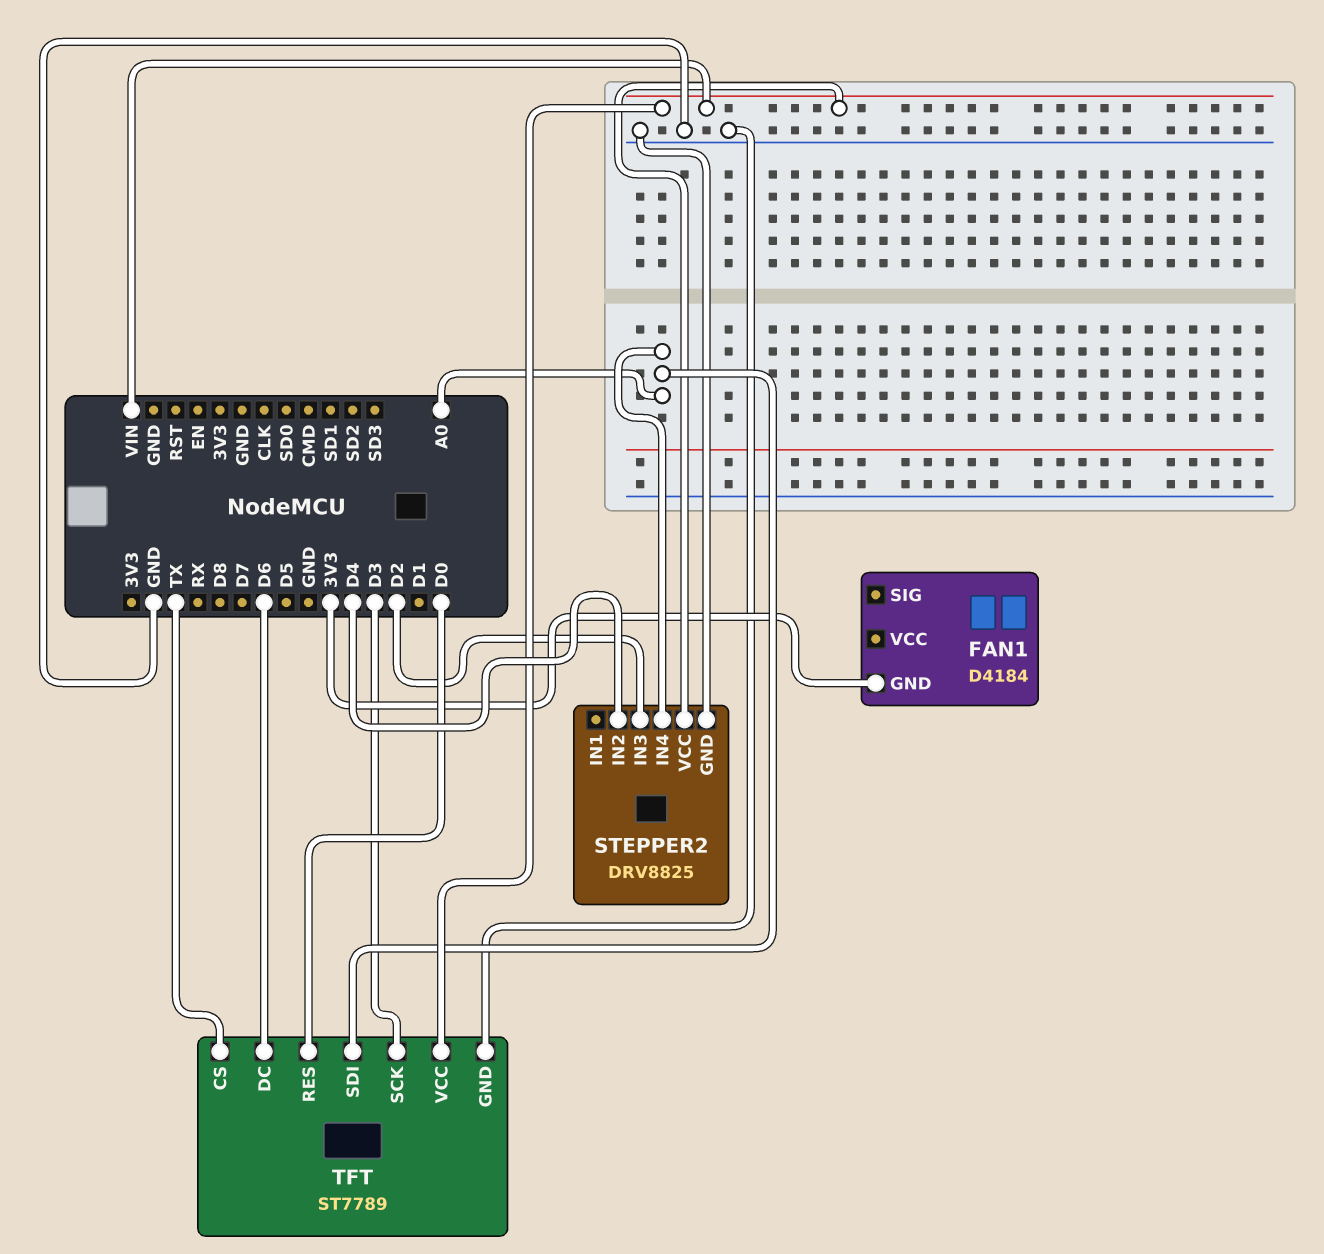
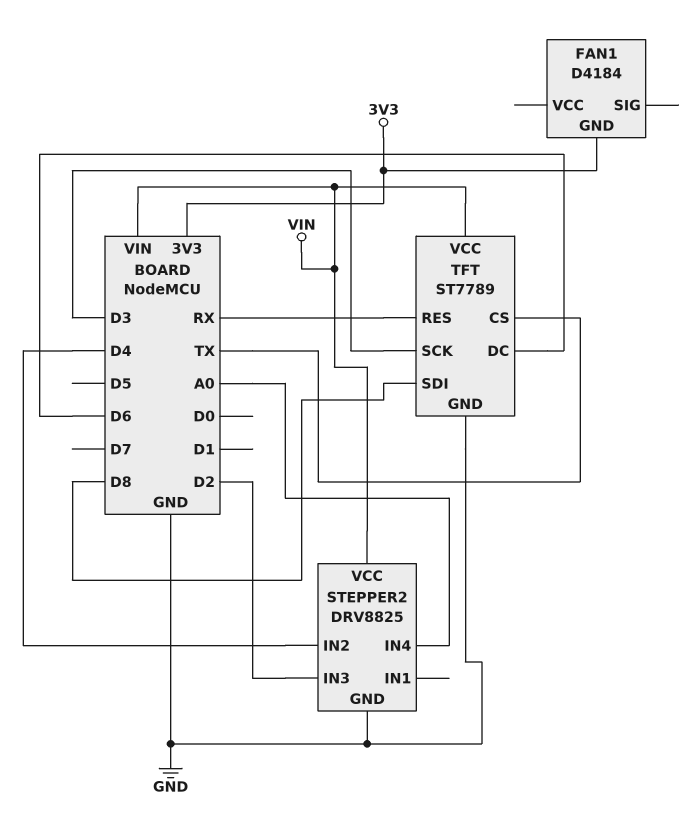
TFT pin RES: D0 -> RX
TFT pin SDI: A0 -> D8

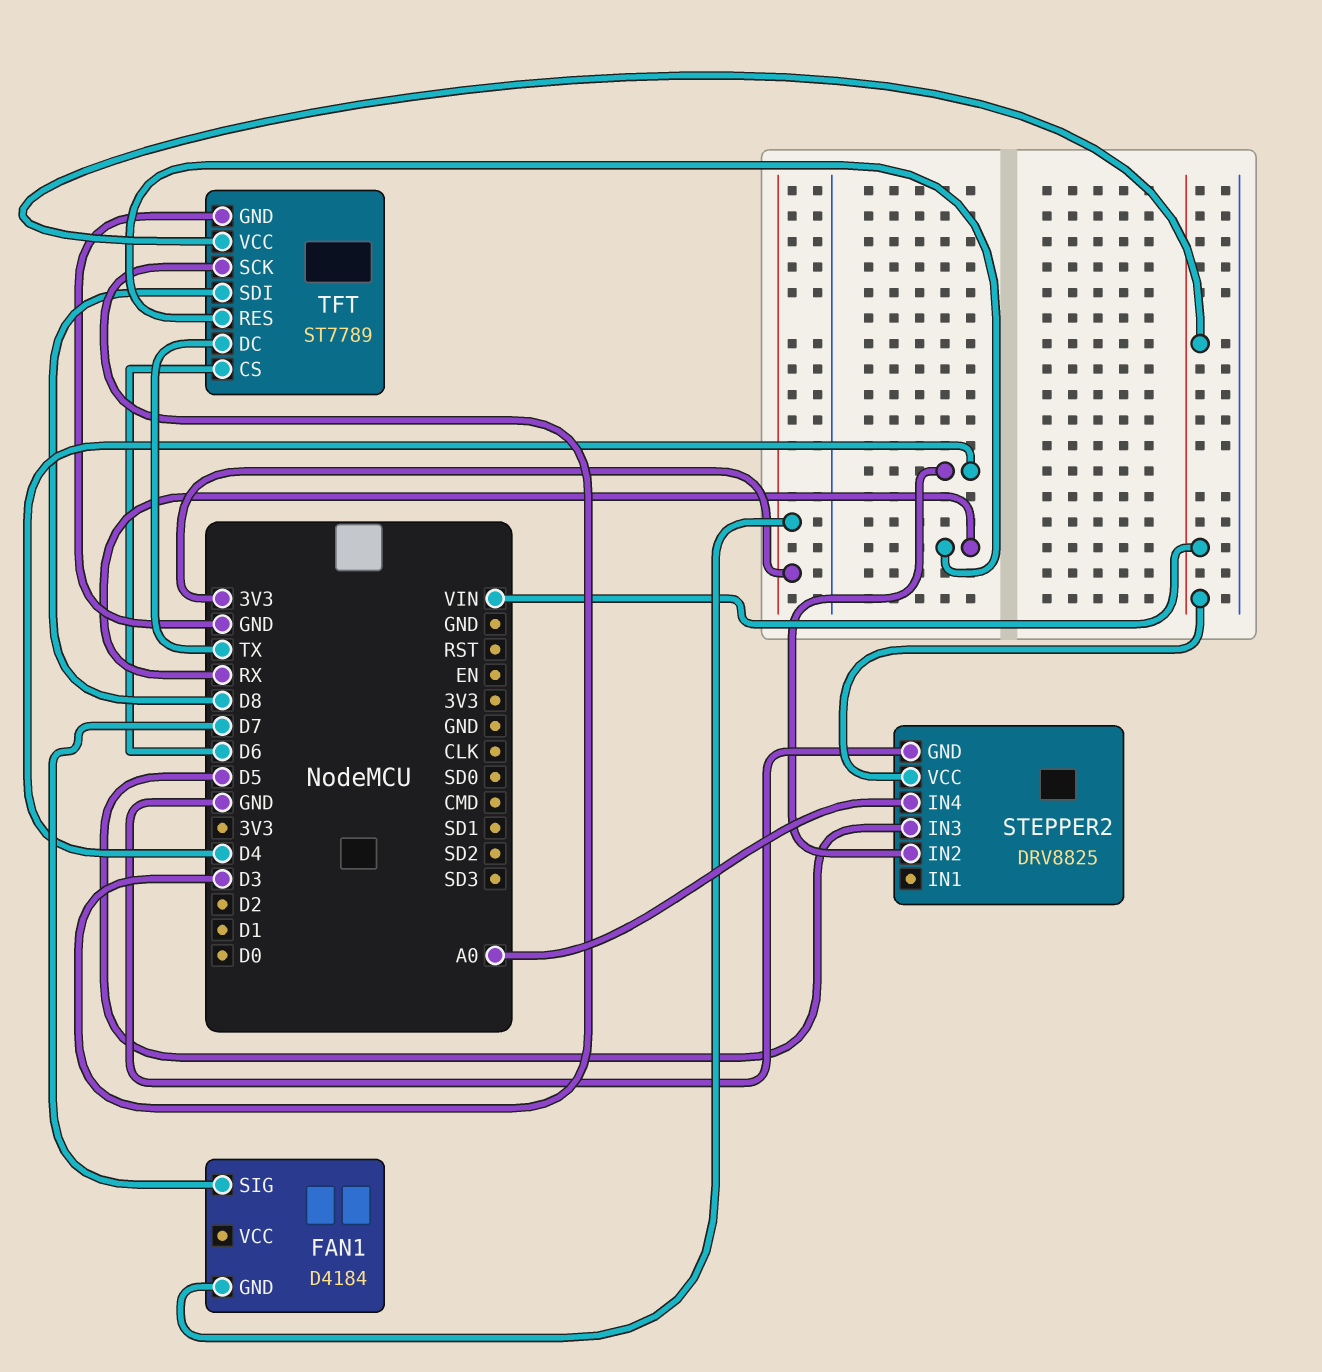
FAN1 pin SIG: none -> D7
STEPPER2 pin IN3: D2 -> D5
TFT pin CS: TX -> D6
TFT pin DC: D6 -> TX

